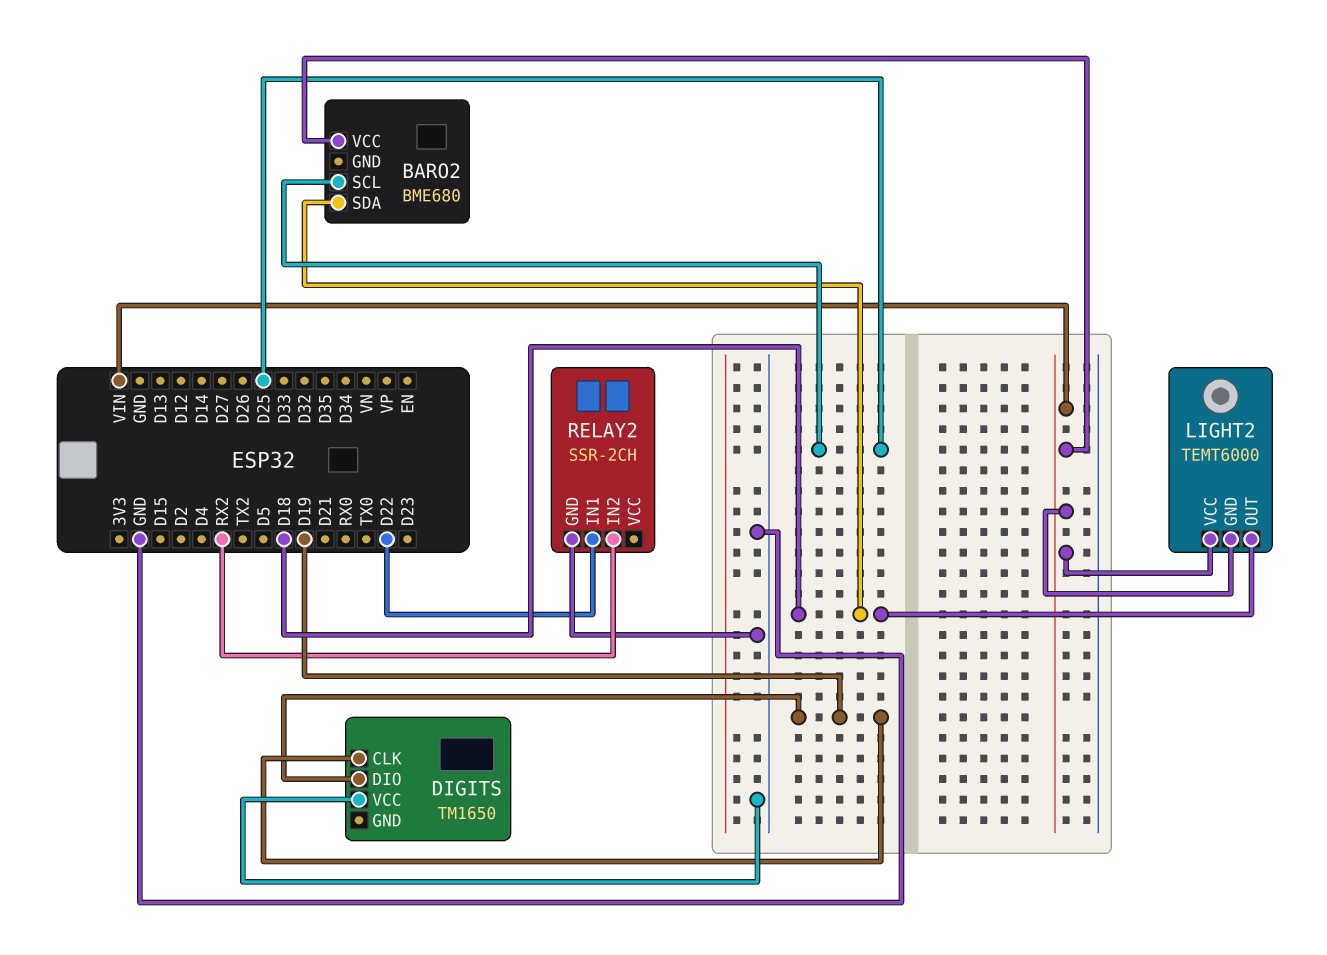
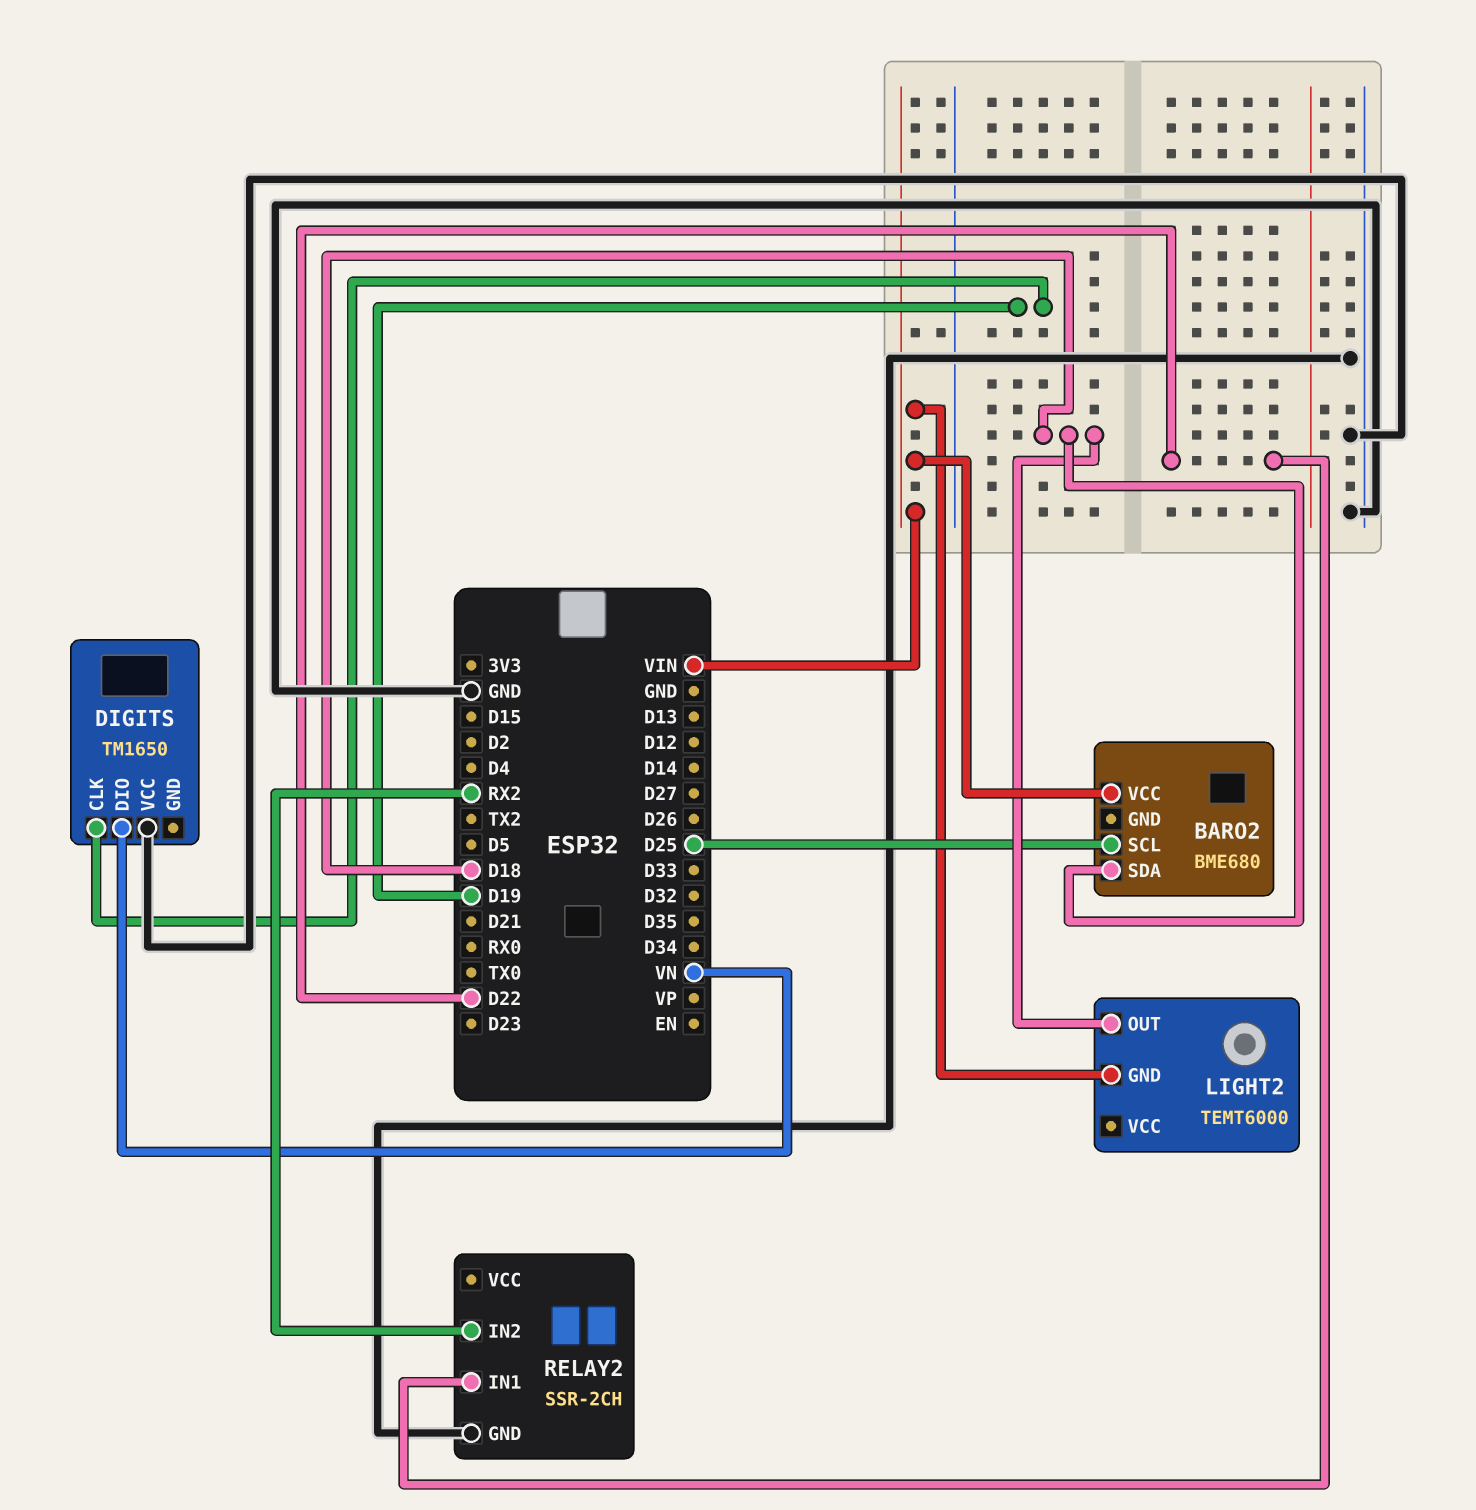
DIGITS pin DIO: D19 -> VN
LIGHT2 pin VCC: VIN -> none

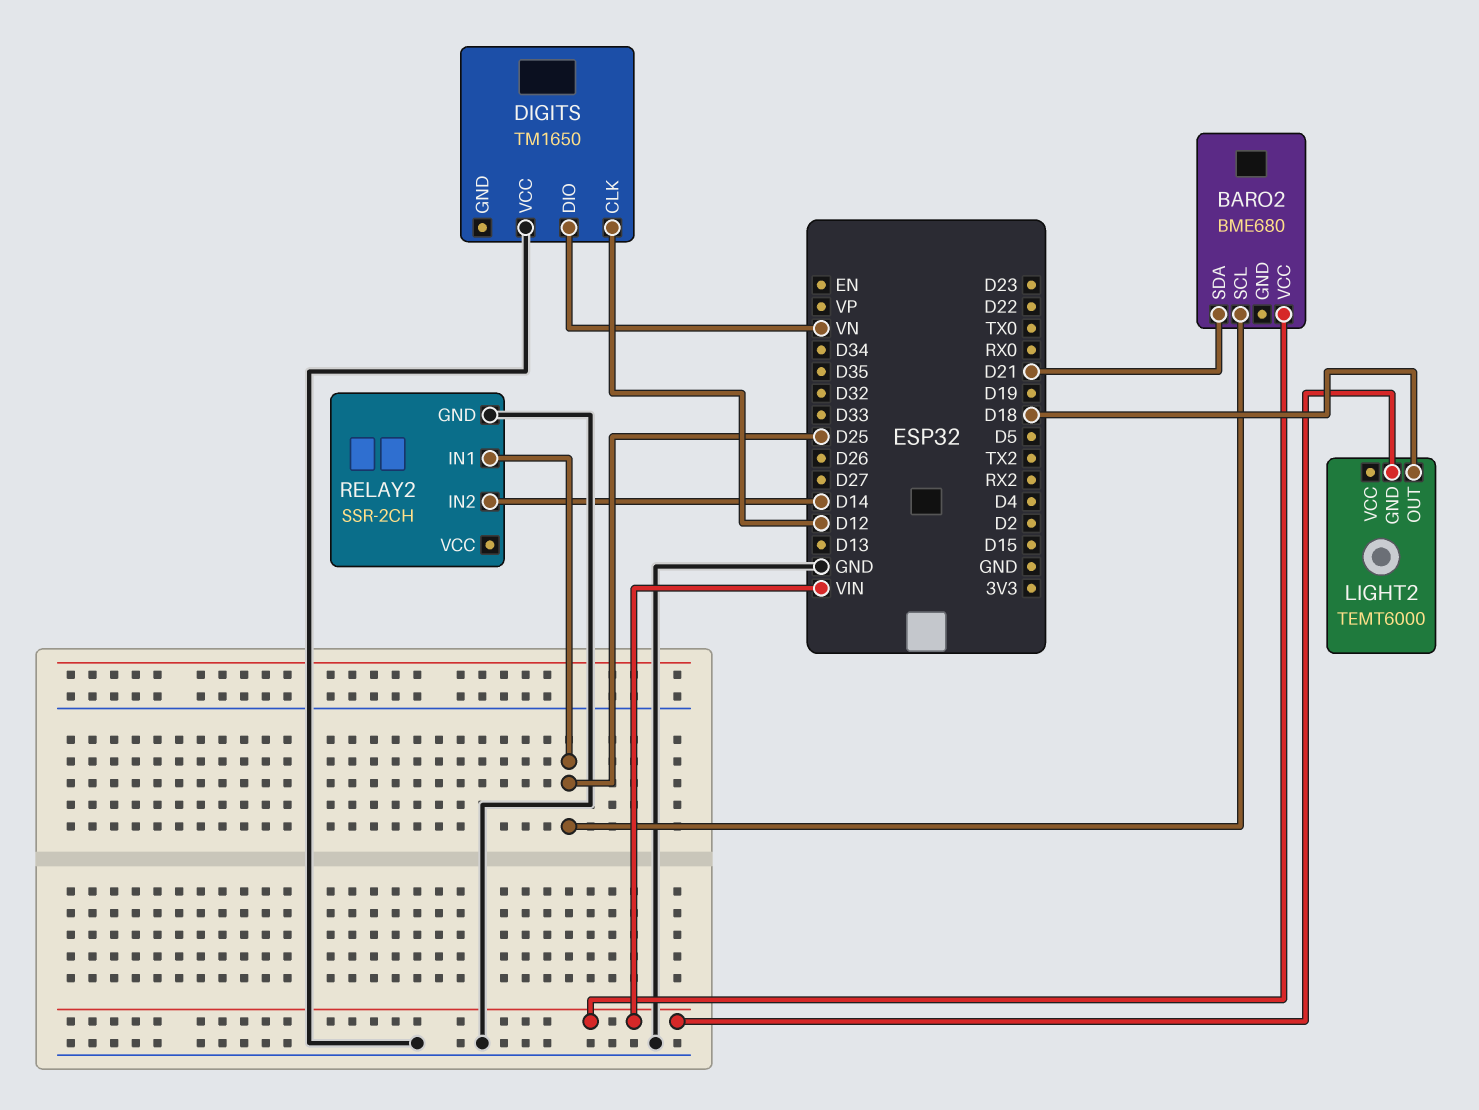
BARO2 pin SDA: D18 -> D21
DIGITS pin CLK: D19 -> D12
RELAY2 pin IN1: D22 -> D25
RELAY2 pin IN2: RX2 -> D14

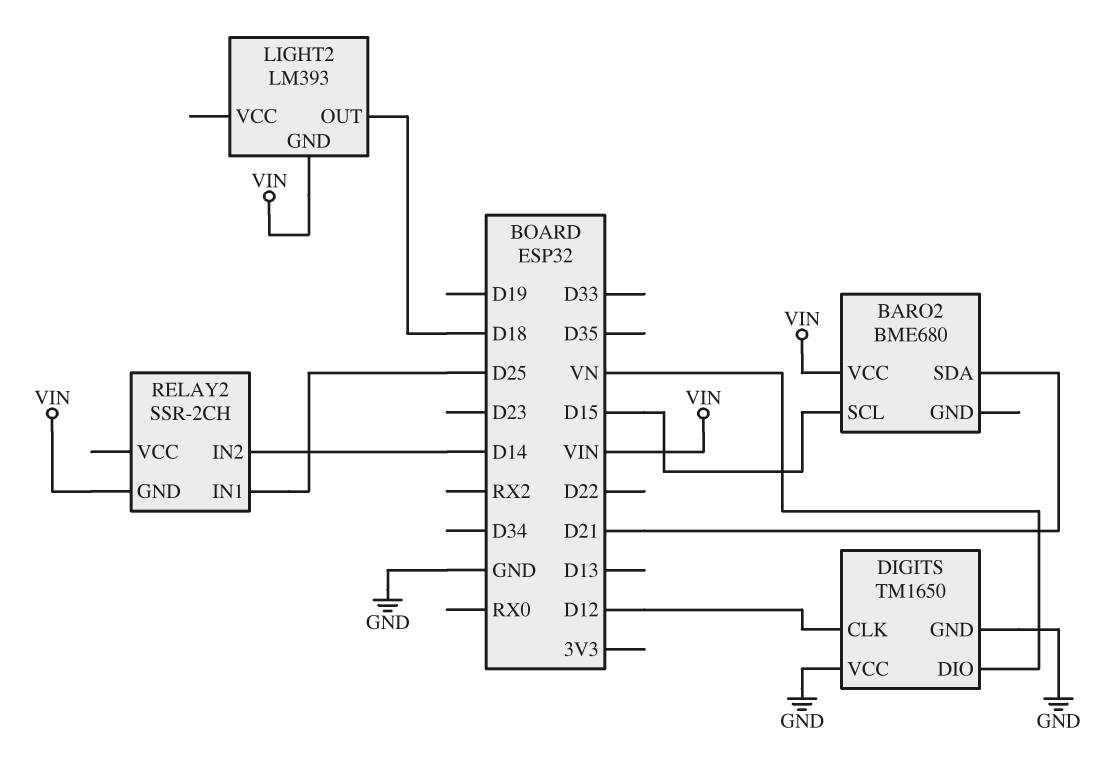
BARO2 pin SCL: D25 -> D15
DIGITS pin GND: none -> GND
LIGHT2: TEMT6000 -> LM393
RELAY2 pin GND: GND -> VIN

